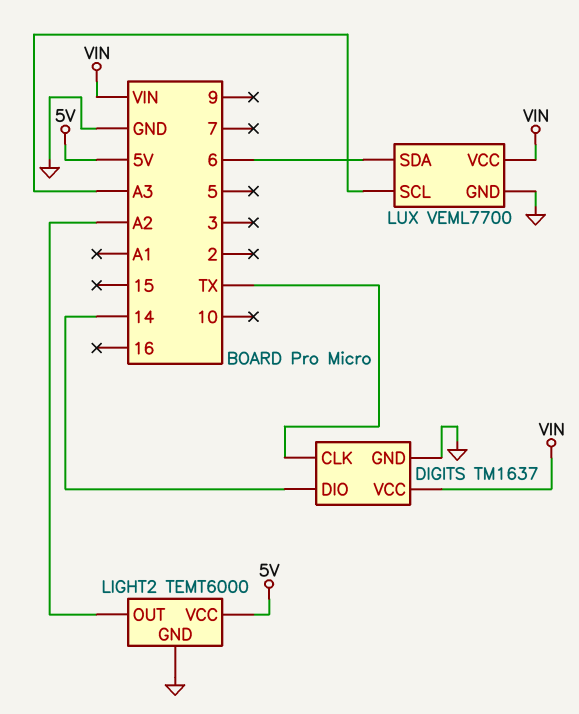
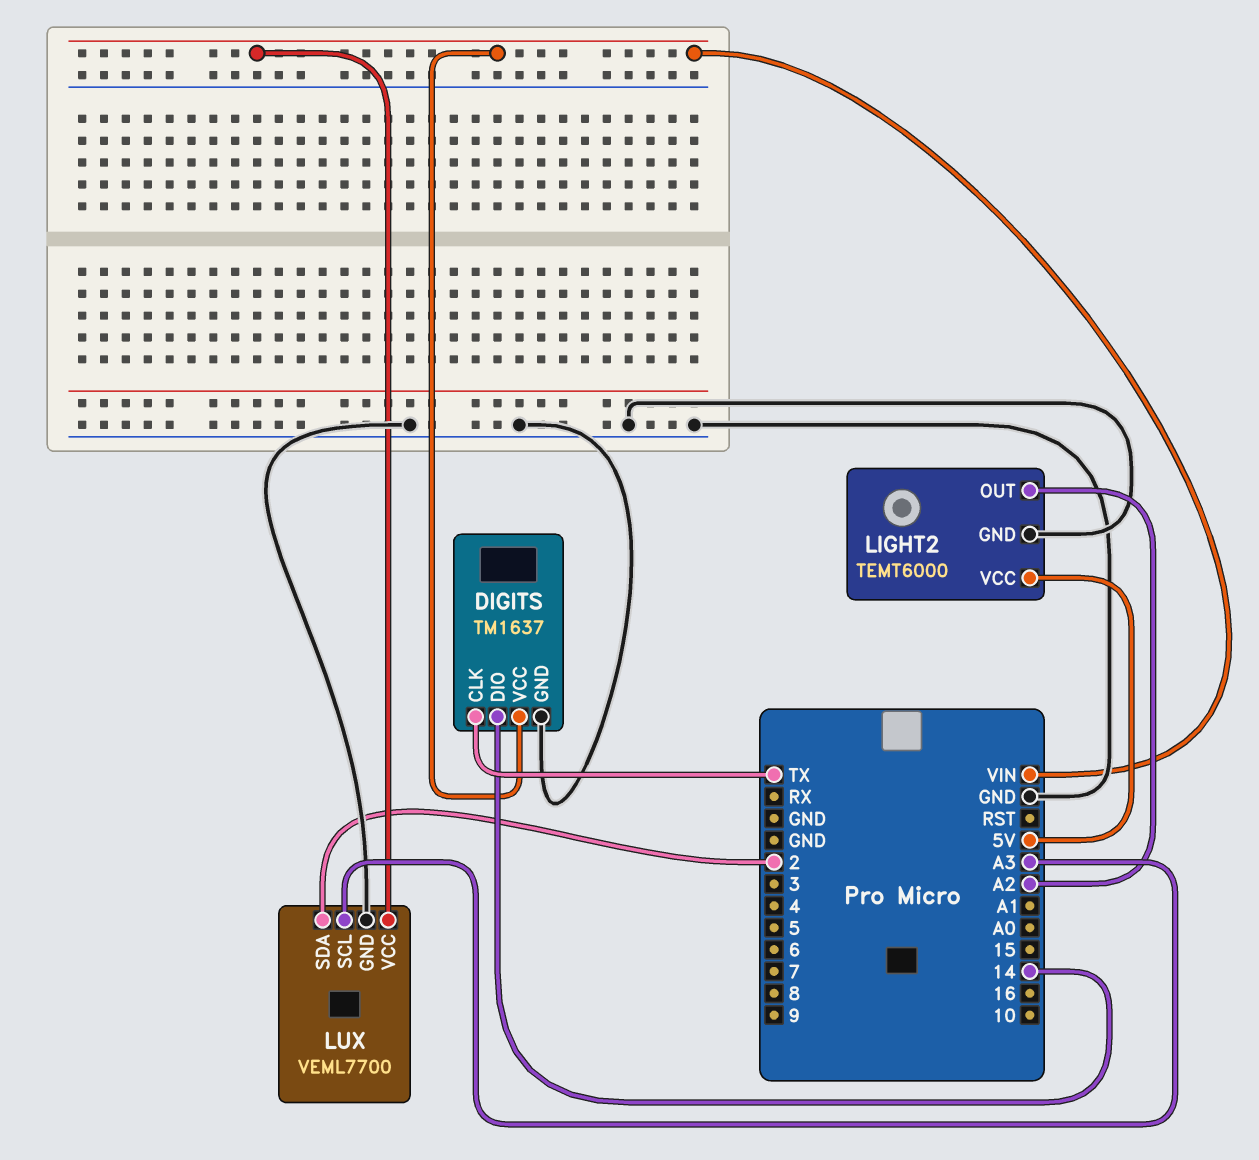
LUX pin SDA: 6 -> 2

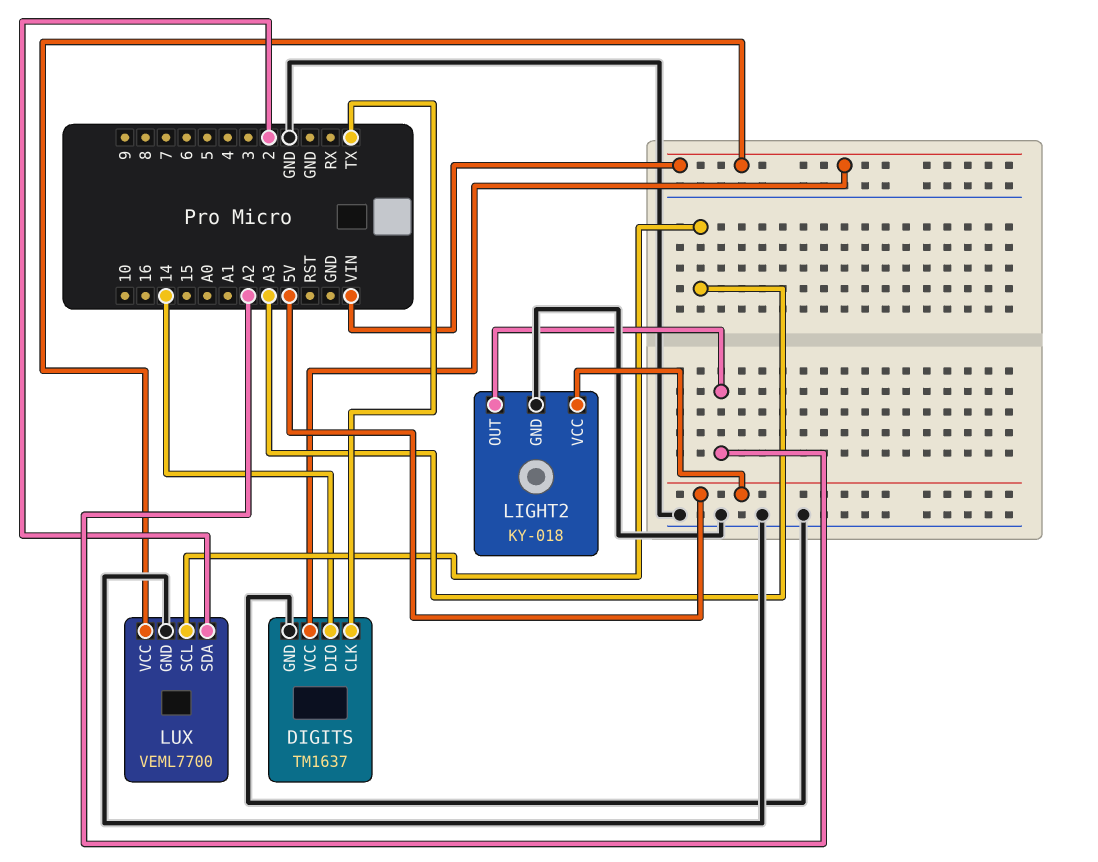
LIGHT2: TEMT6000 -> KY-018

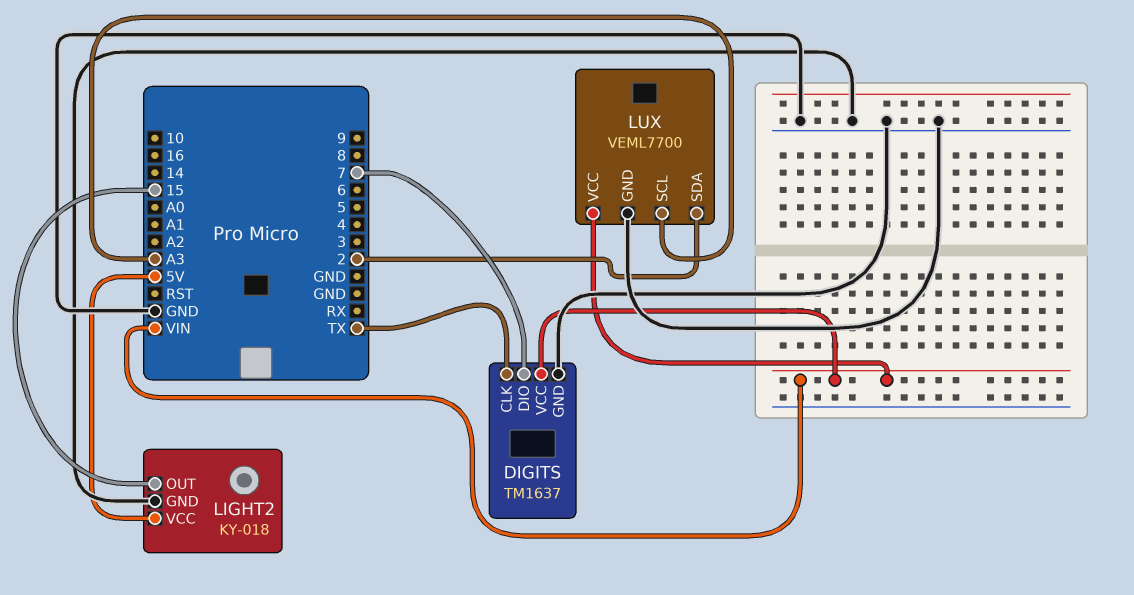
DIGITS pin DIO: 14 -> 7
LIGHT2 pin OUT: A2 -> 15

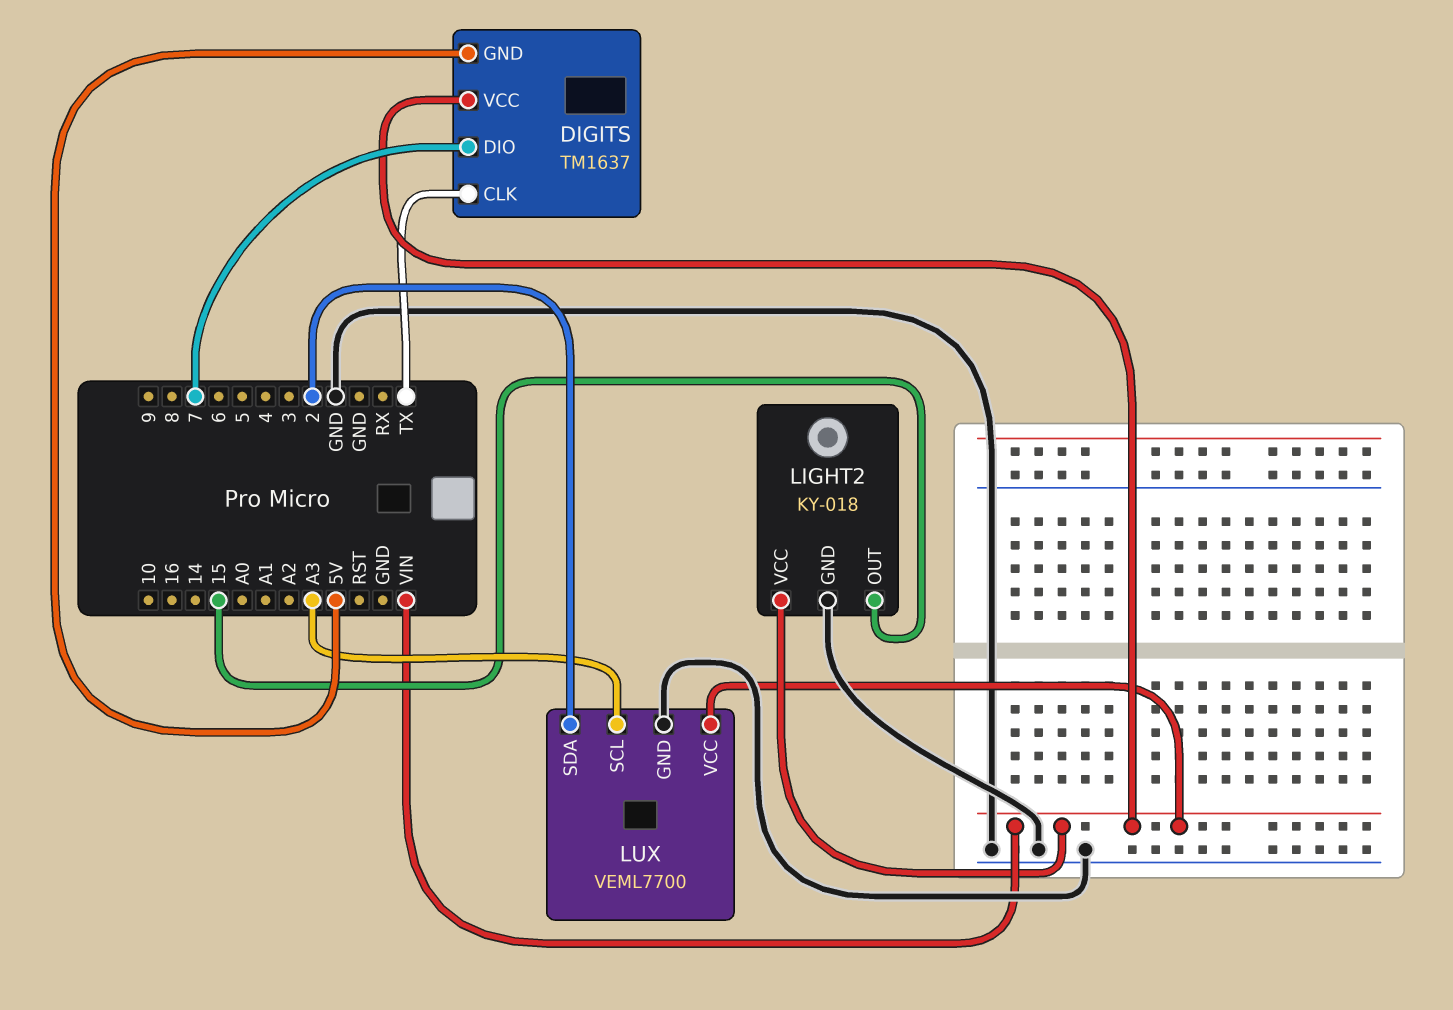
DIGITS pin GND: GND -> 5V
LIGHT2 pin VCC: 5V -> VIN

